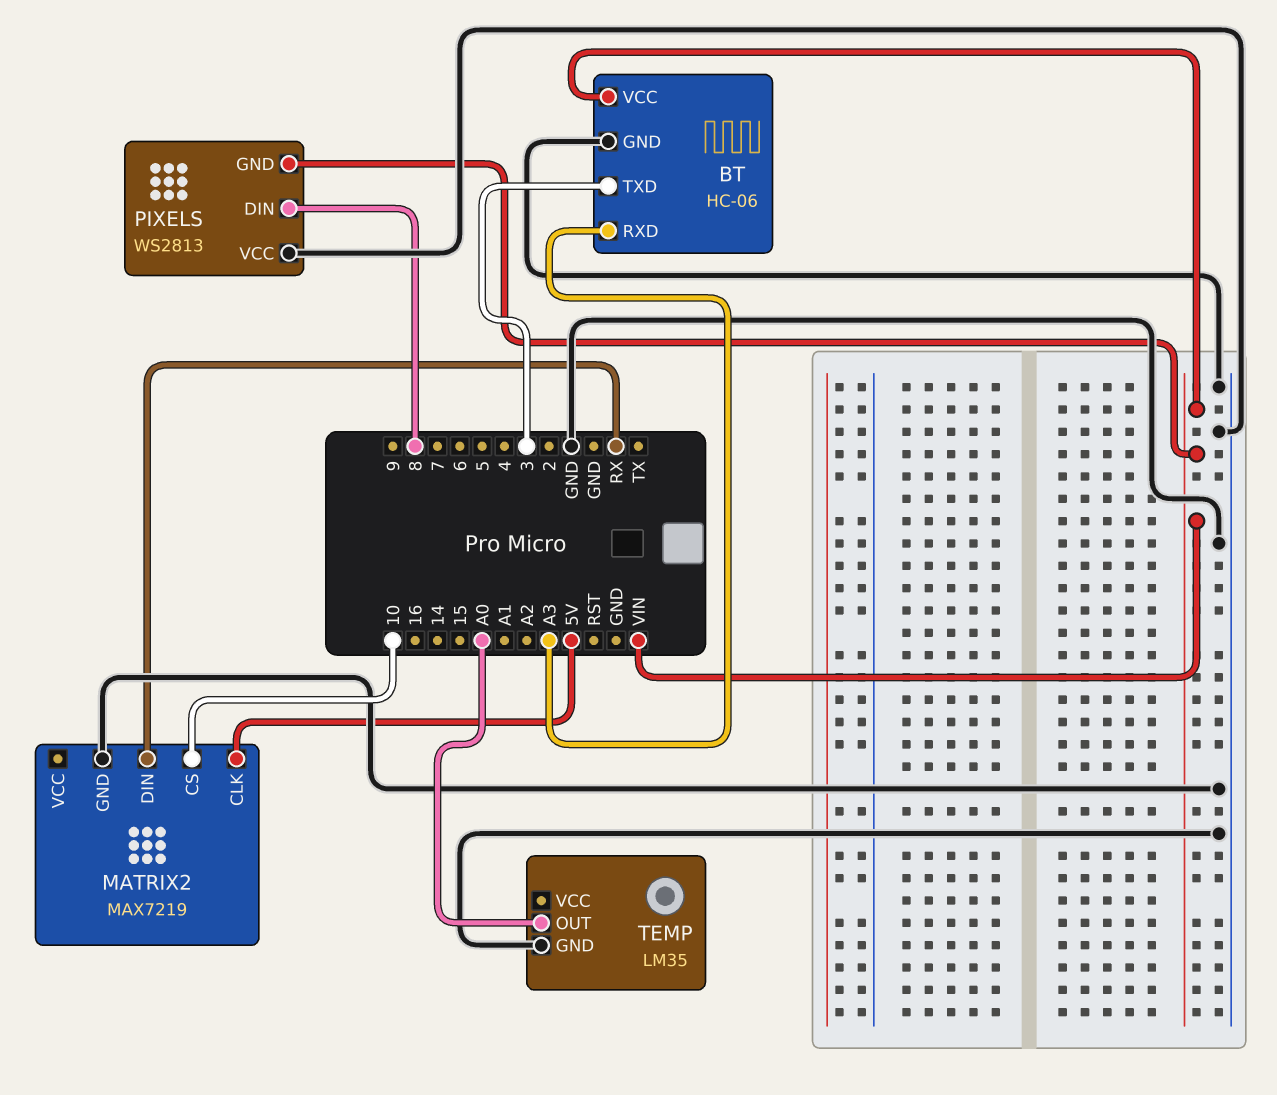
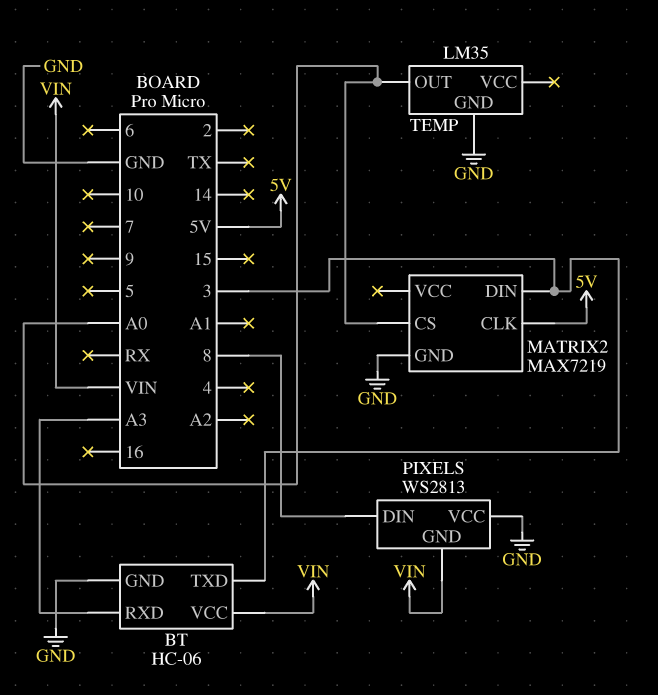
MATRIX2 pin CS: 10 -> A0
MATRIX2 pin DIN: RX -> 3

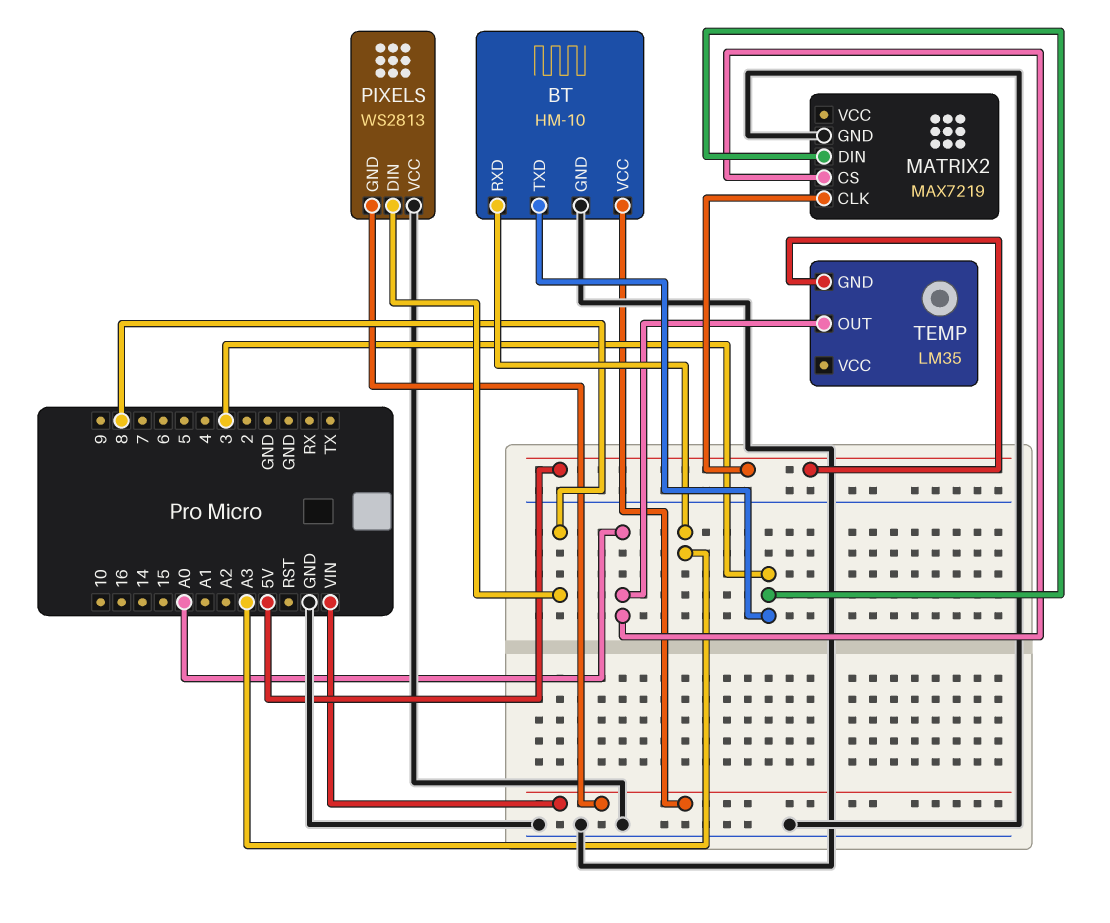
BT: HC-06 -> HM-10
TEMP pin GND: GND -> 5V

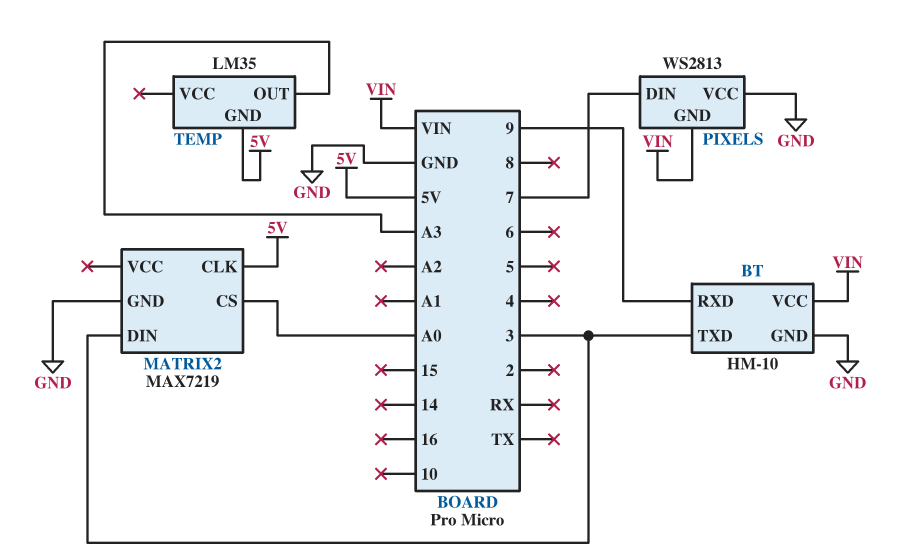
BT pin RXD: A3 -> 9
PIXELS pin DIN: 8 -> 7
TEMP pin OUT: A0 -> A3

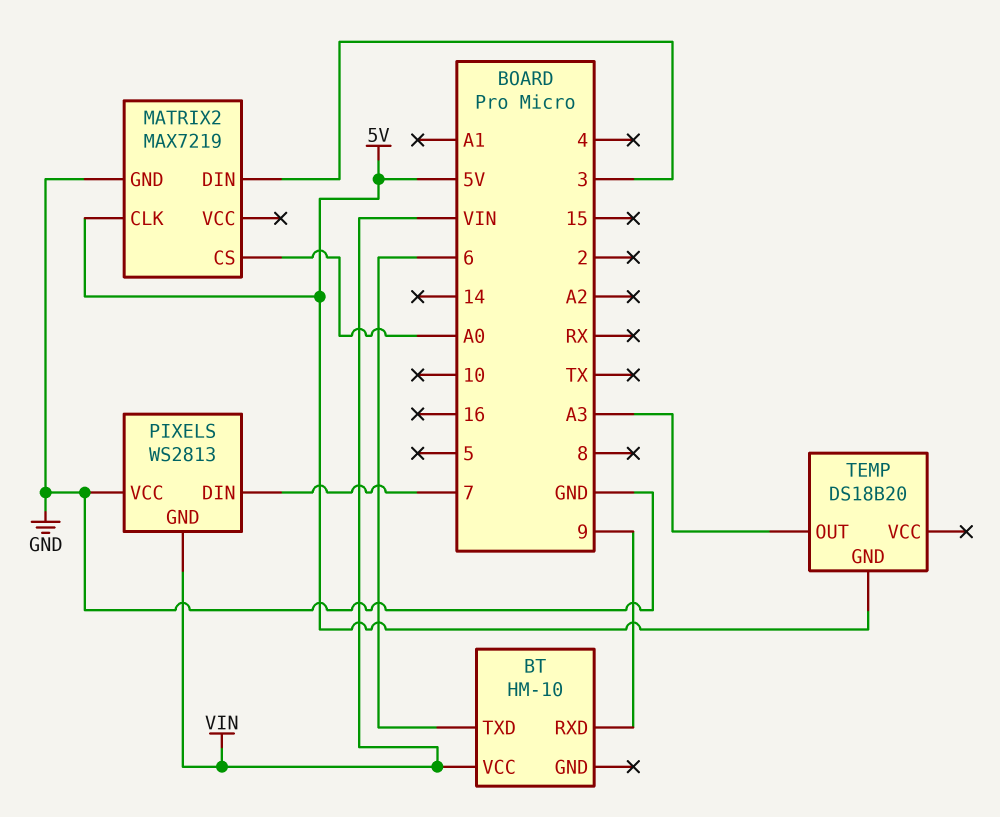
BT pin GND: GND -> none
BT pin TXD: 3 -> 6
TEMP: LM35 -> DS18B20

